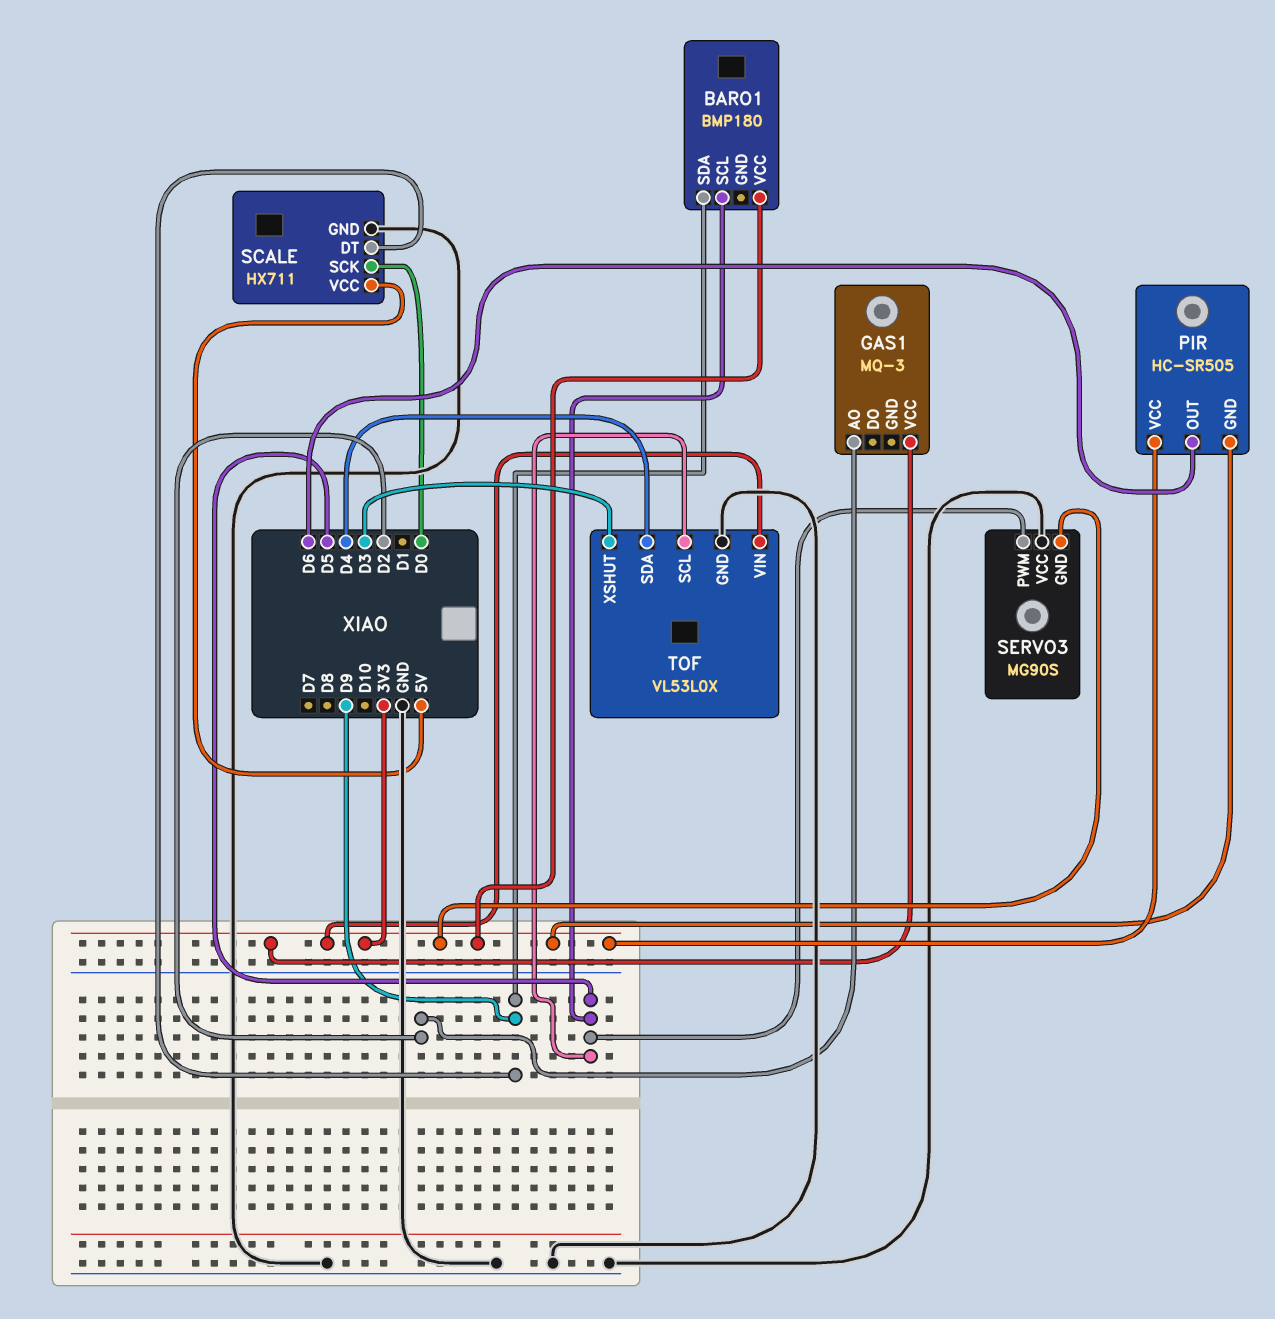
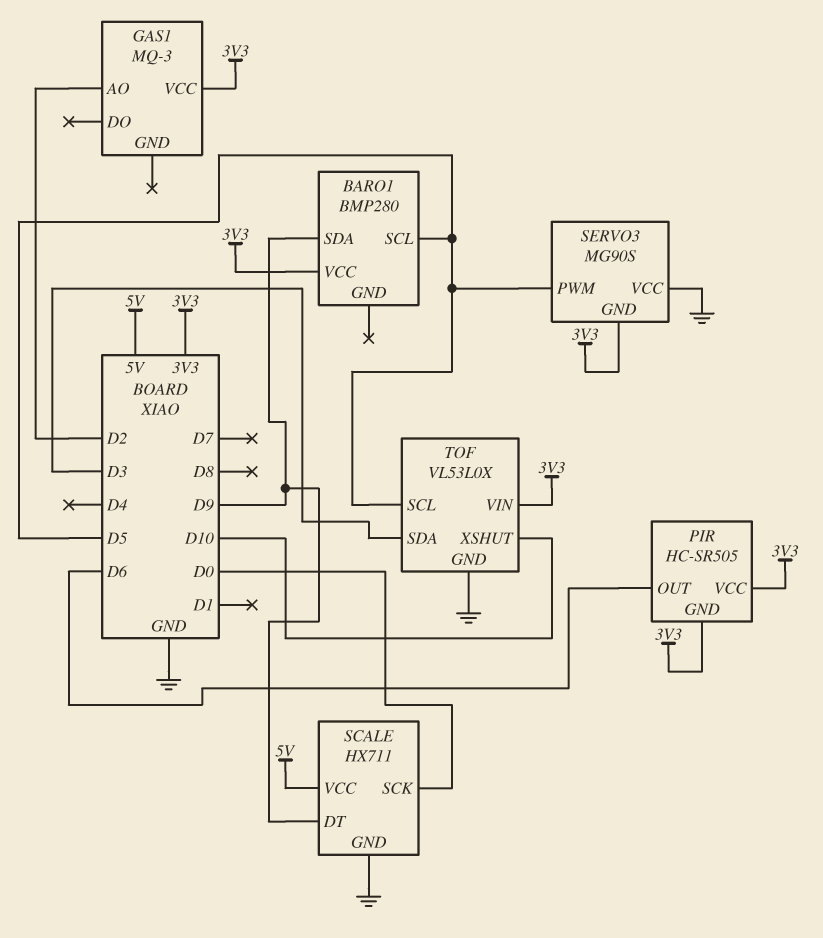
BARO1: BMP180 -> BMP280
TOF pin SDA: D4 -> D3
TOF pin XSHUT: D3 -> D10

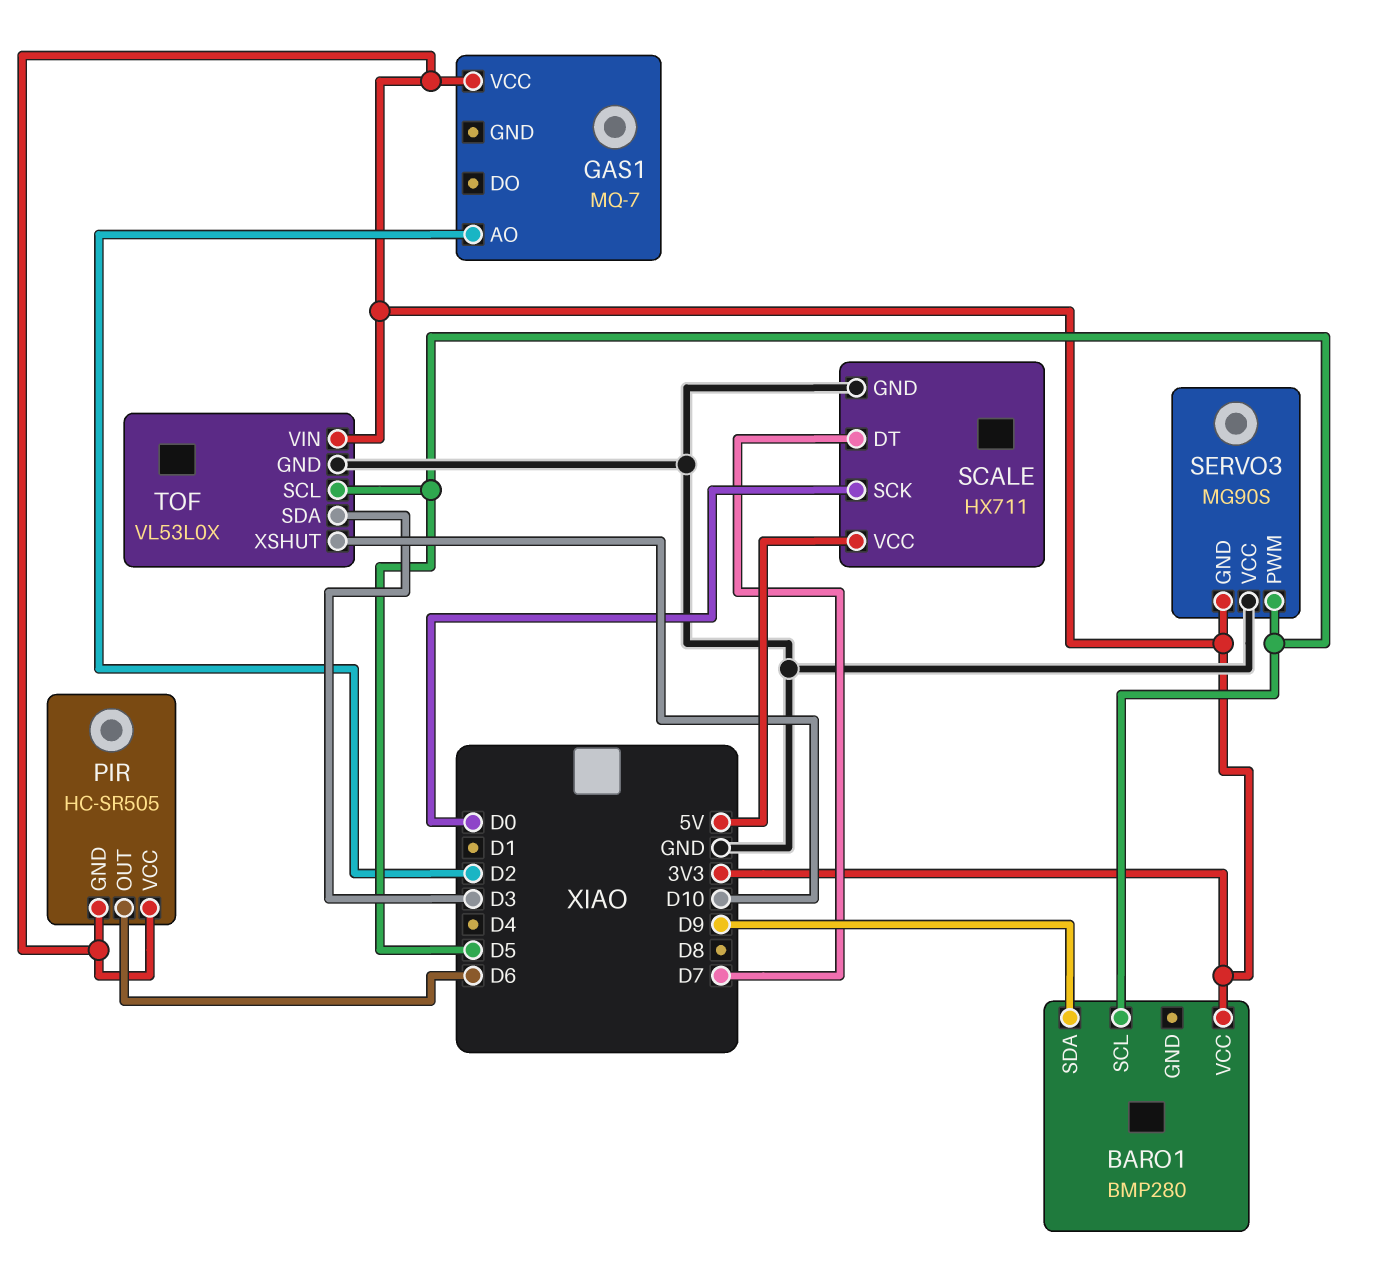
GAS1: MQ-3 -> MQ-7
SCALE pin DT: D9 -> D7

